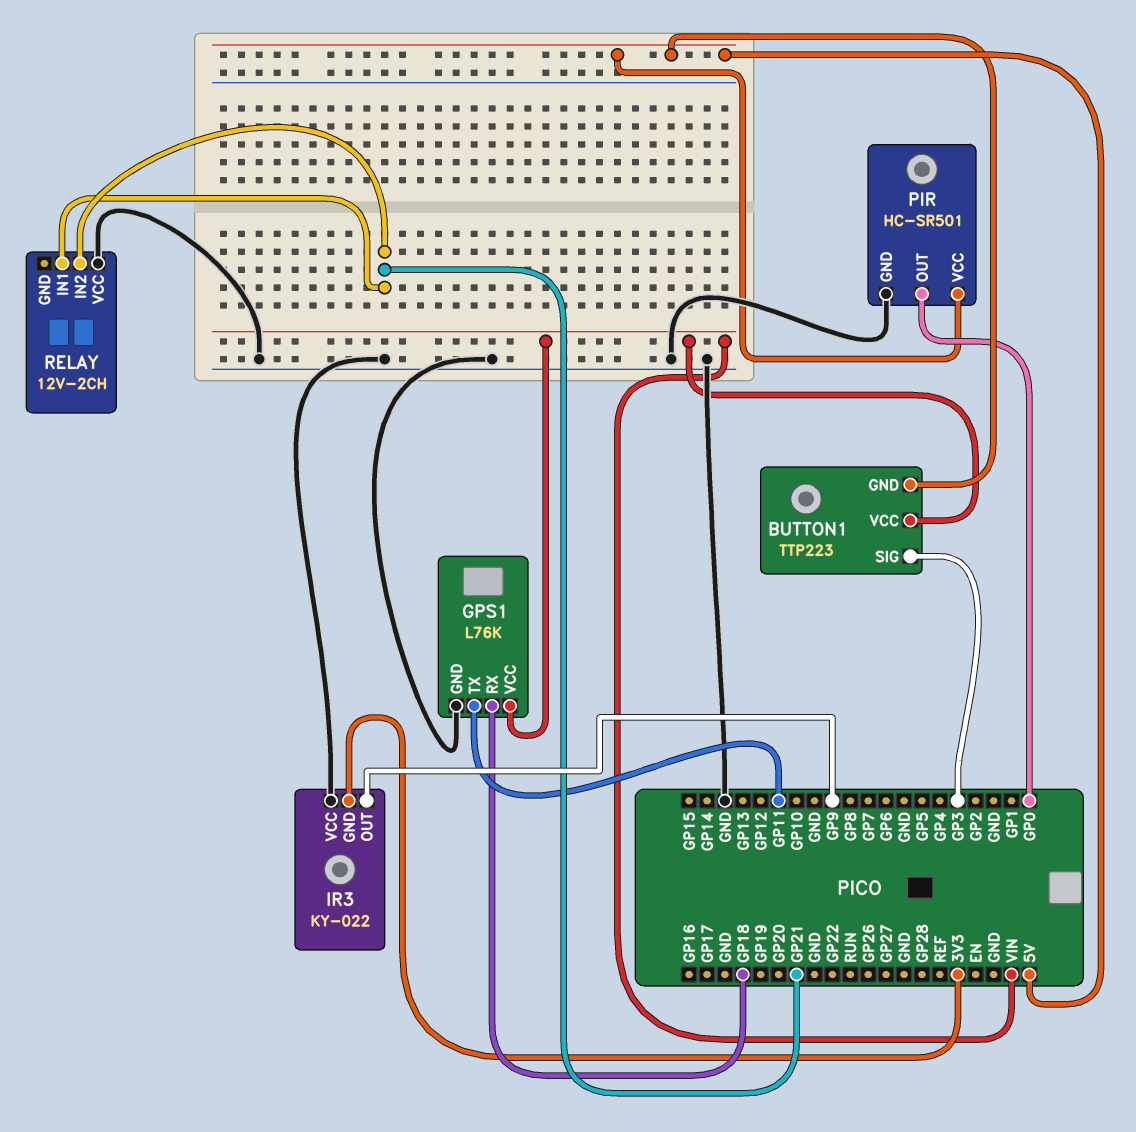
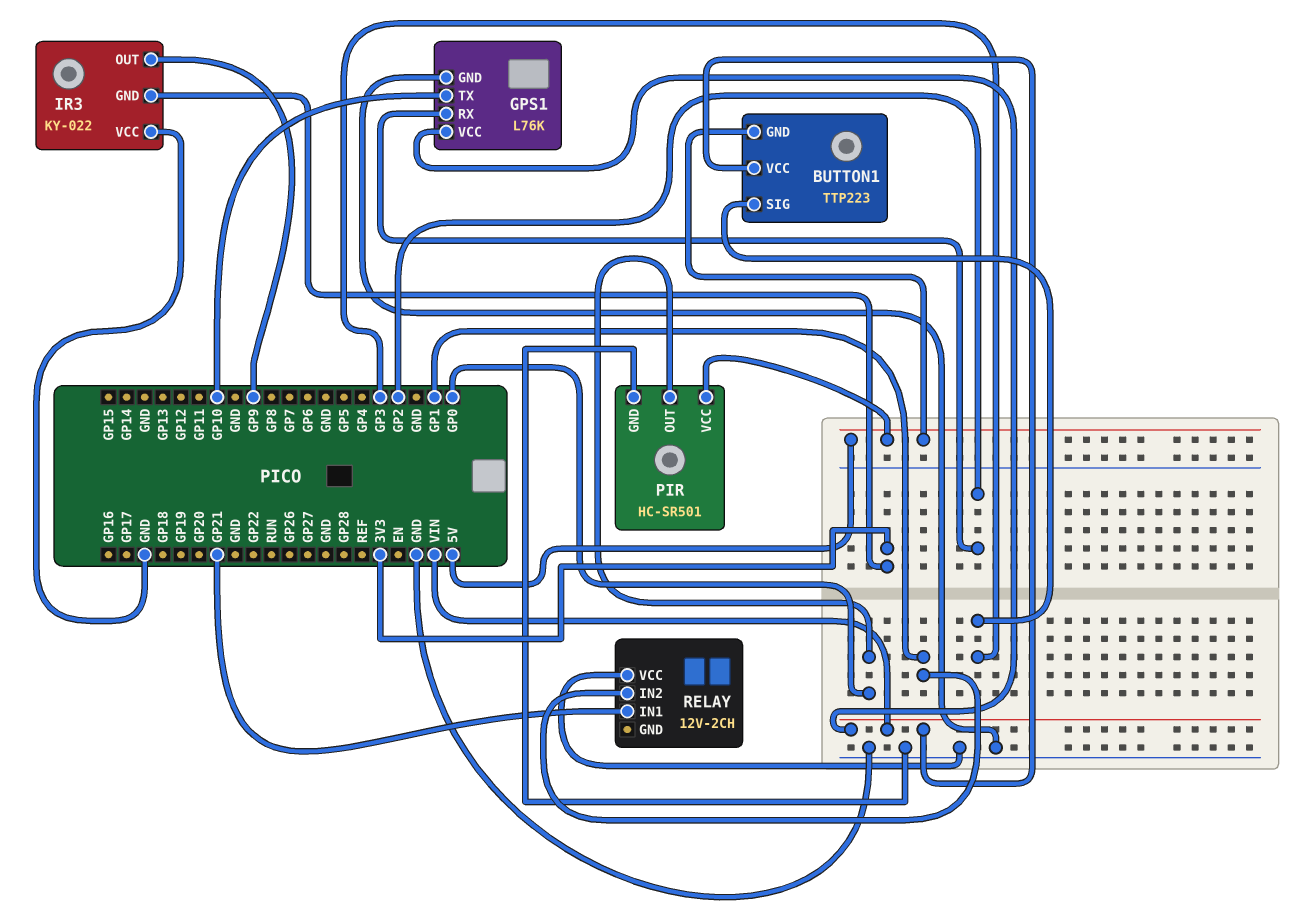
GPS1 pin RX: GP18 -> GP2
GPS1 pin TX: GP11 -> GP10
RELAY pin IN2: GP21 -> GP1

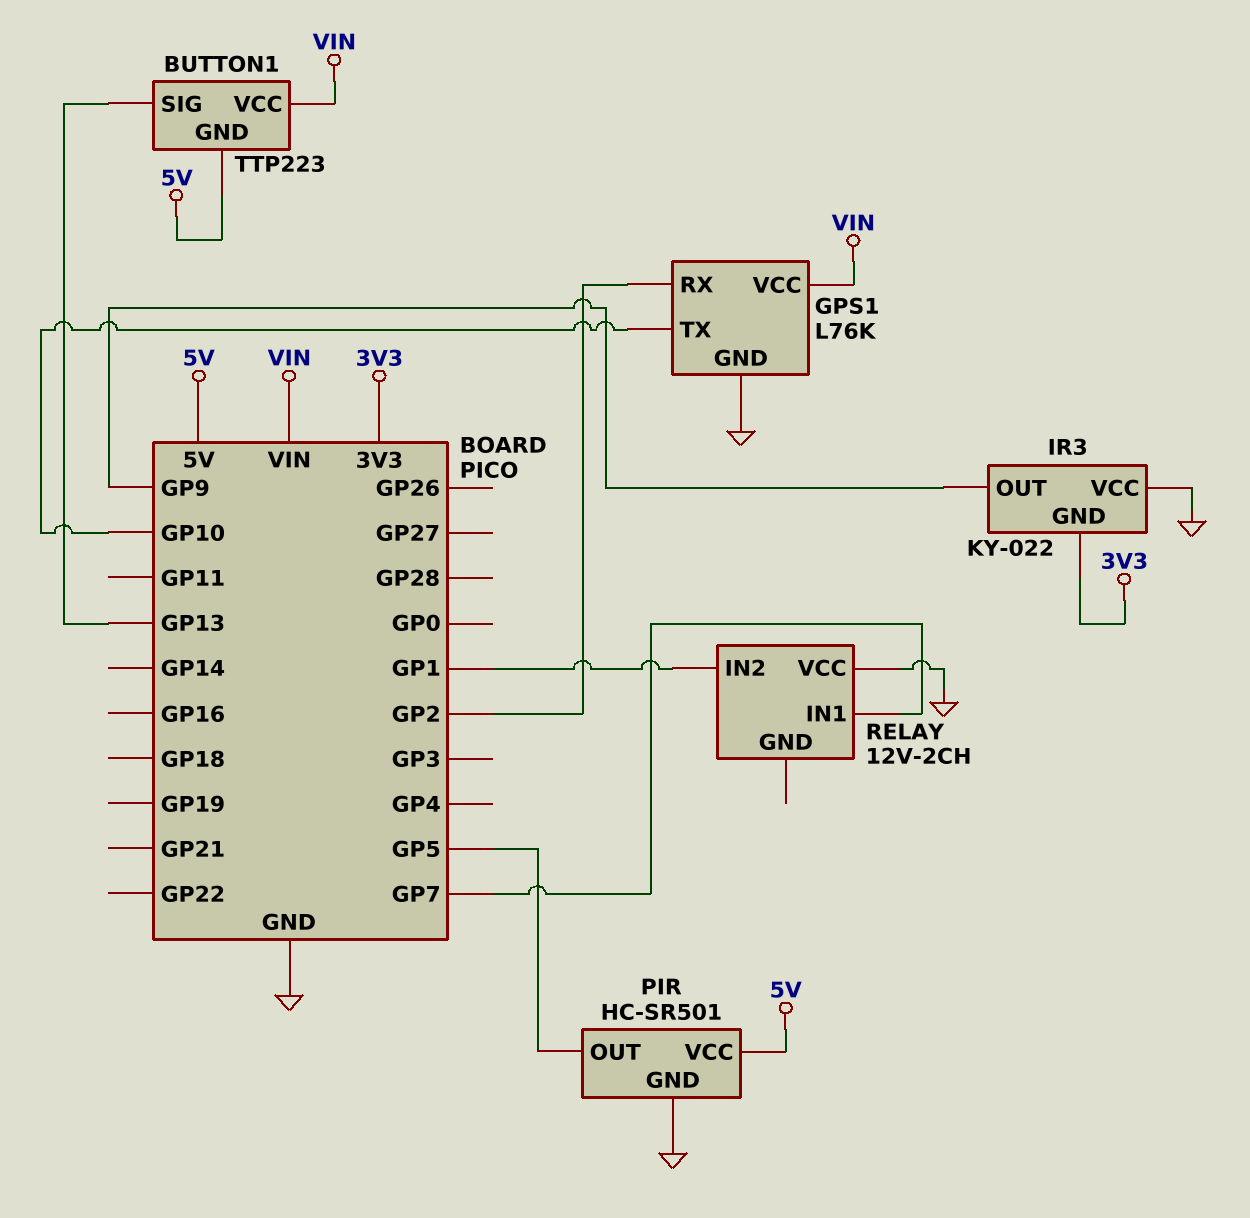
BUTTON1 pin SIG: GP3 -> GP13
PIR pin OUT: GP0 -> GP5
RELAY pin IN1: GP21 -> GP7

